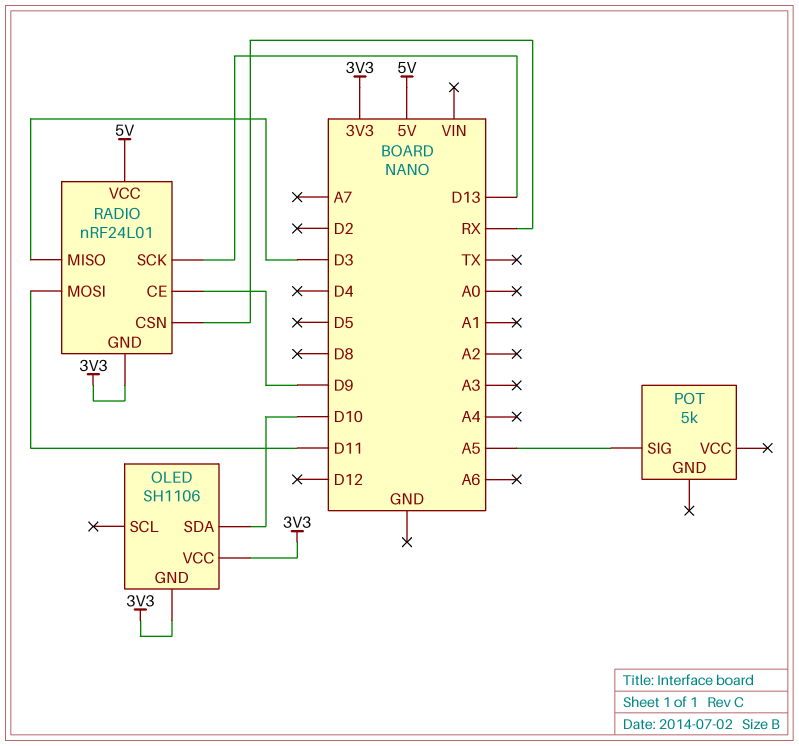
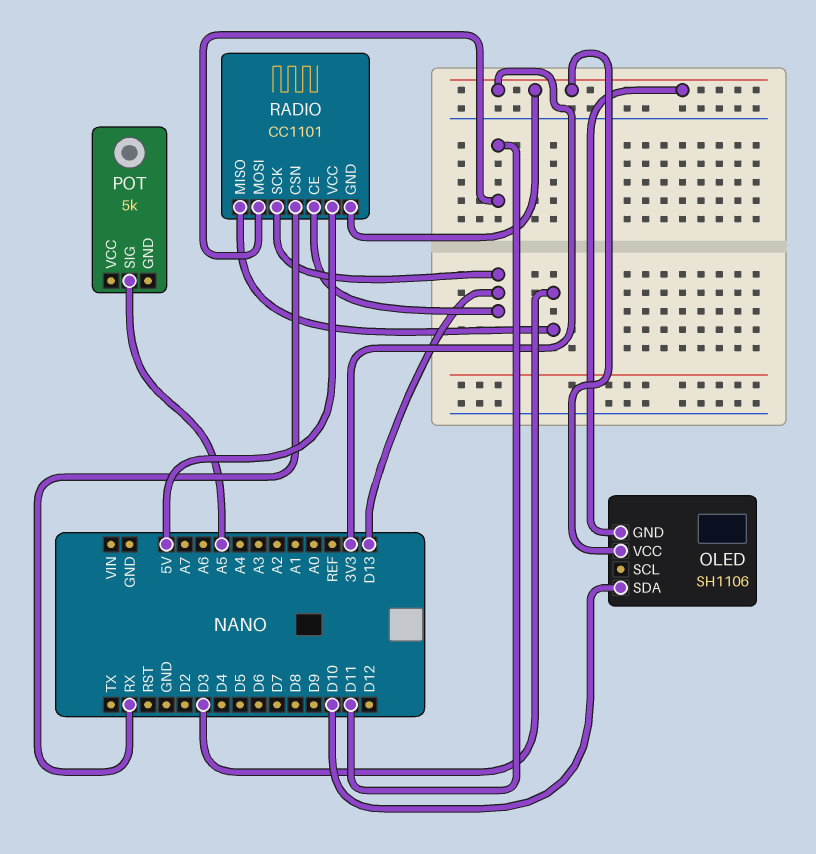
RADIO: nRF24L01 -> CC1101
RADIO pin CE: D9 -> D13

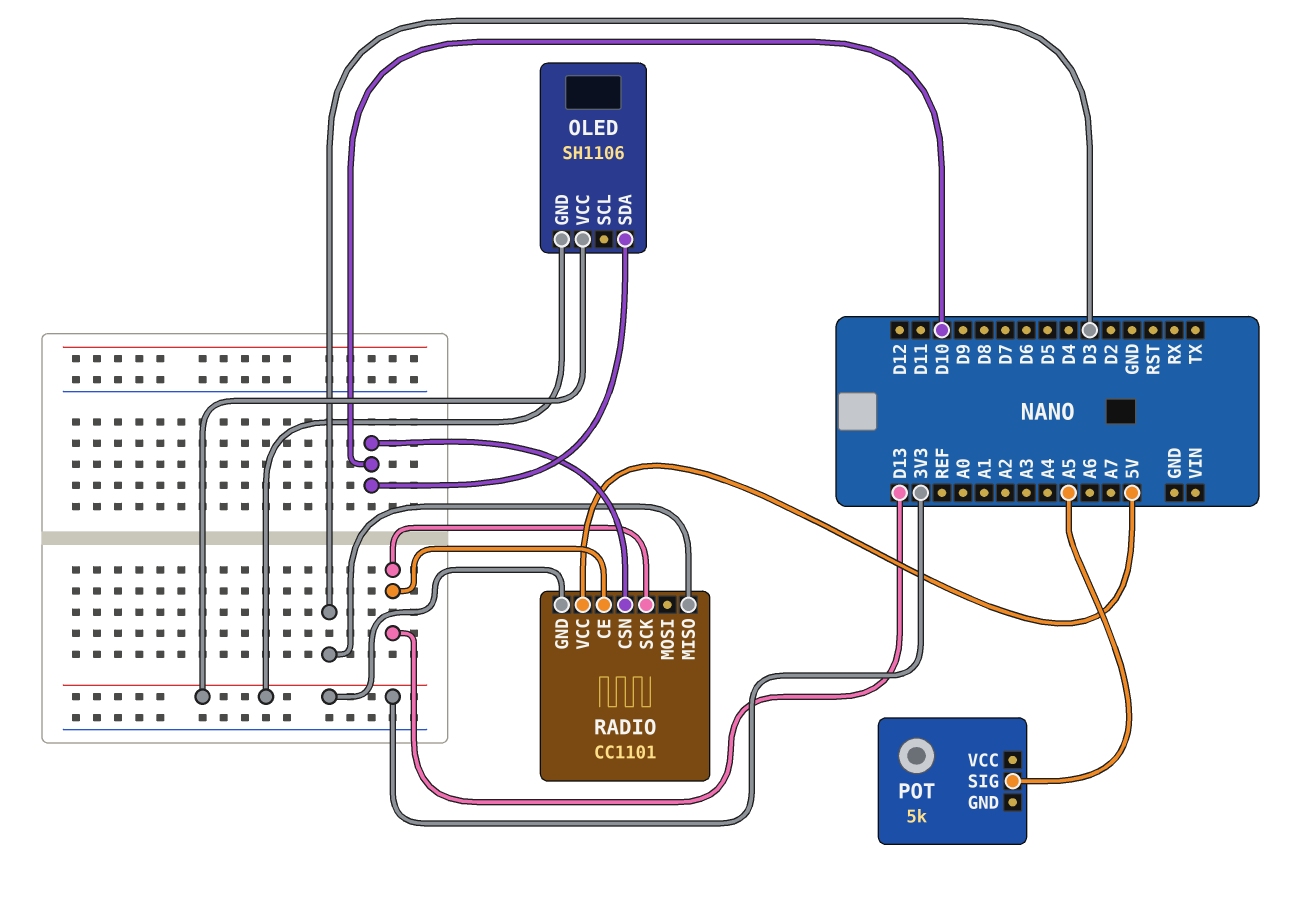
RADIO pin CSN: RX -> D10
RADIO pin MOSI: D11 -> none

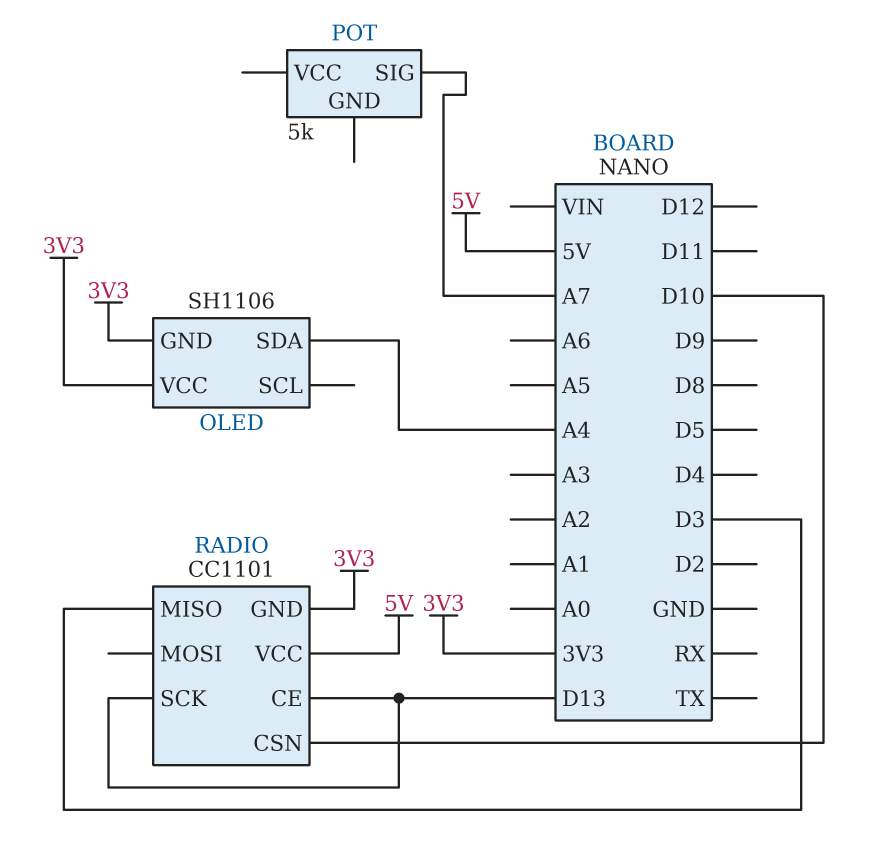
OLED pin SDA: D10 -> A4
POT pin SIG: A5 -> A7

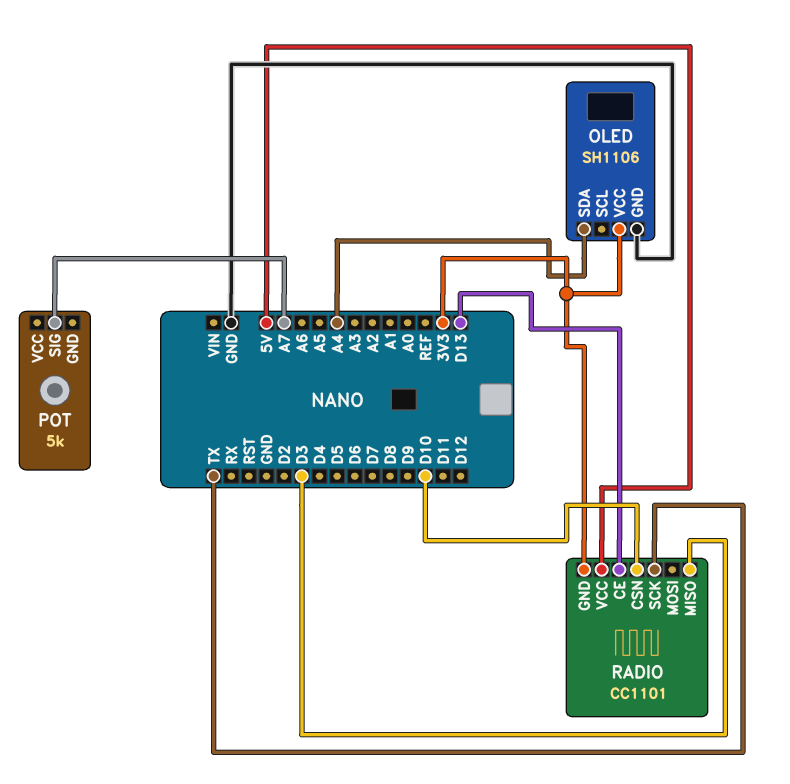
OLED pin GND: 3V3 -> GND
RADIO pin SCK: D13 -> TX

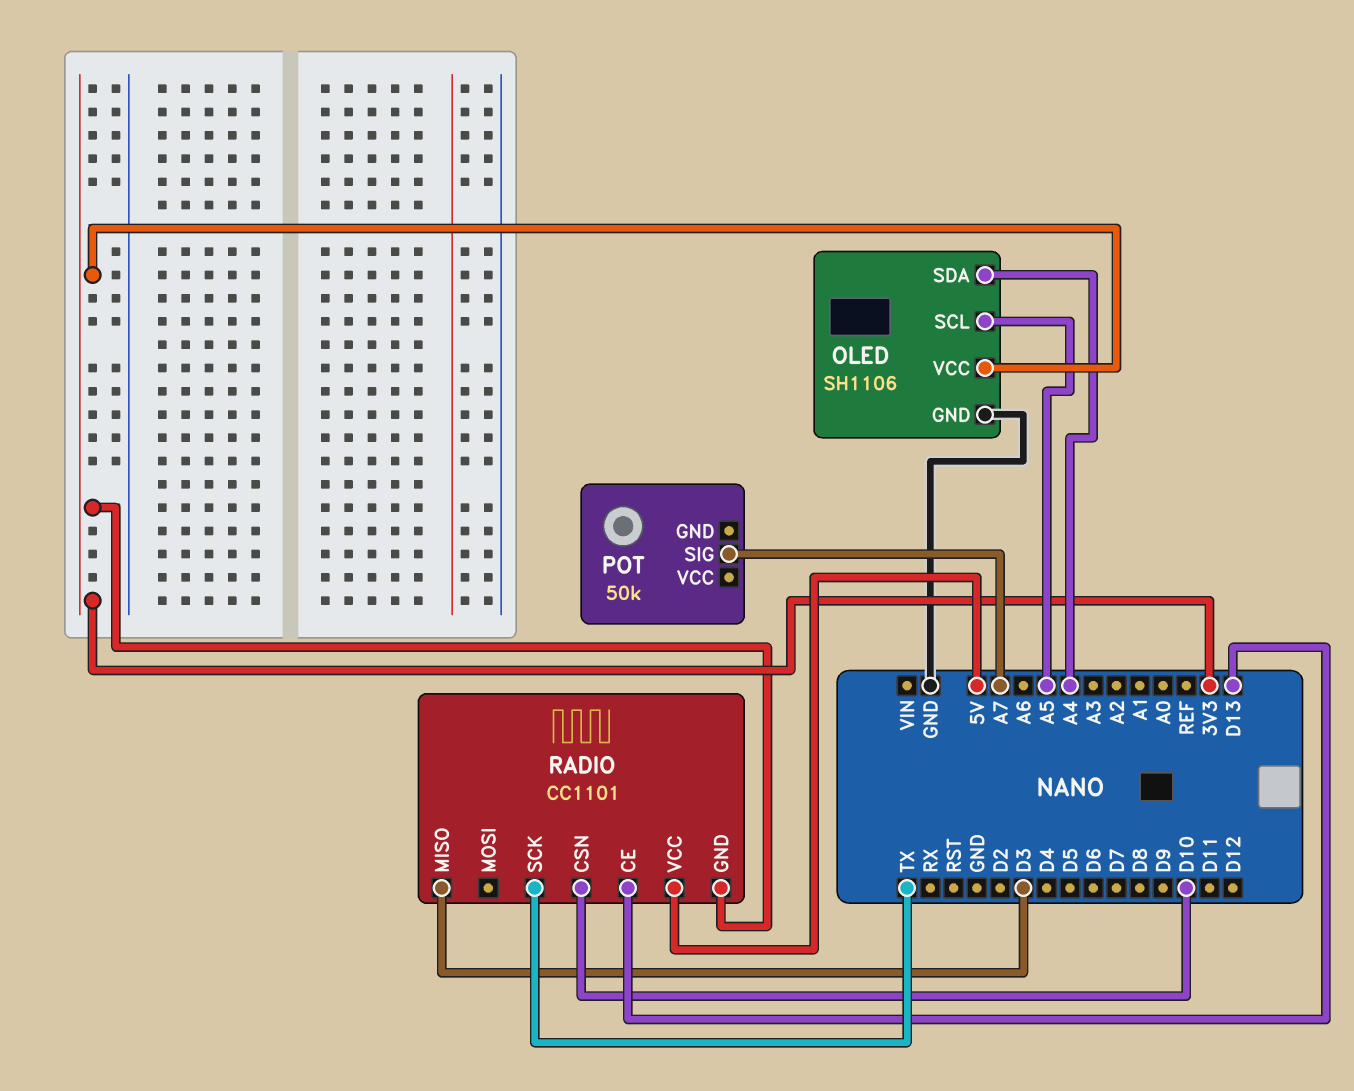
OLED pin SCL: none -> A5
POT: 5k -> 50k

